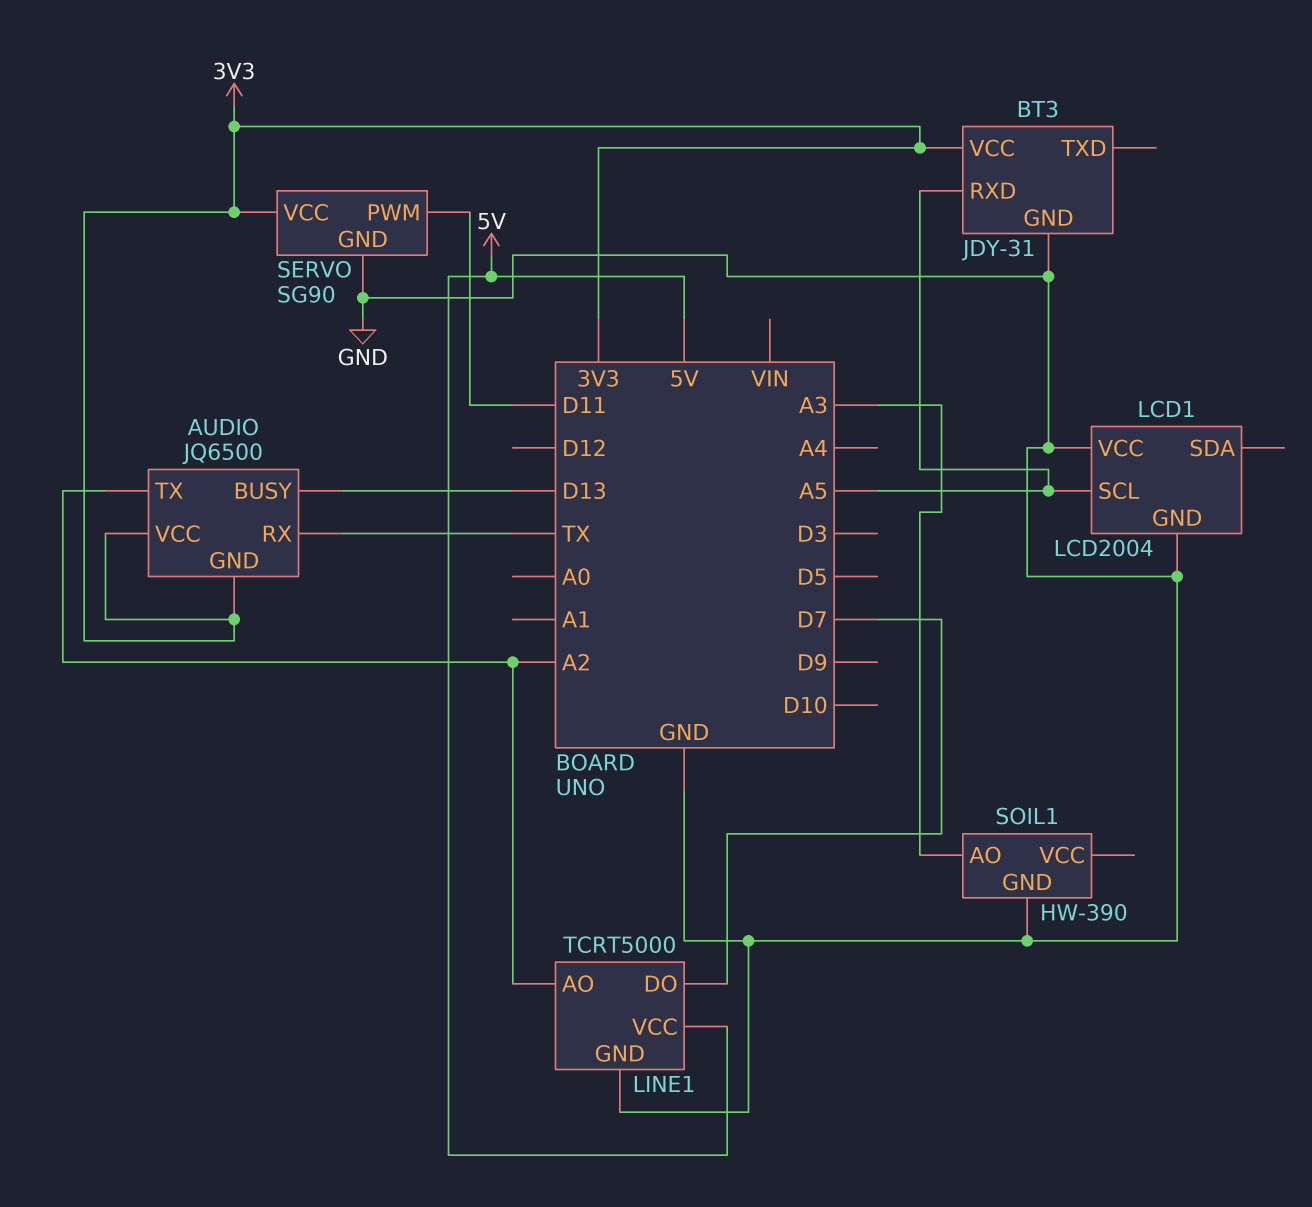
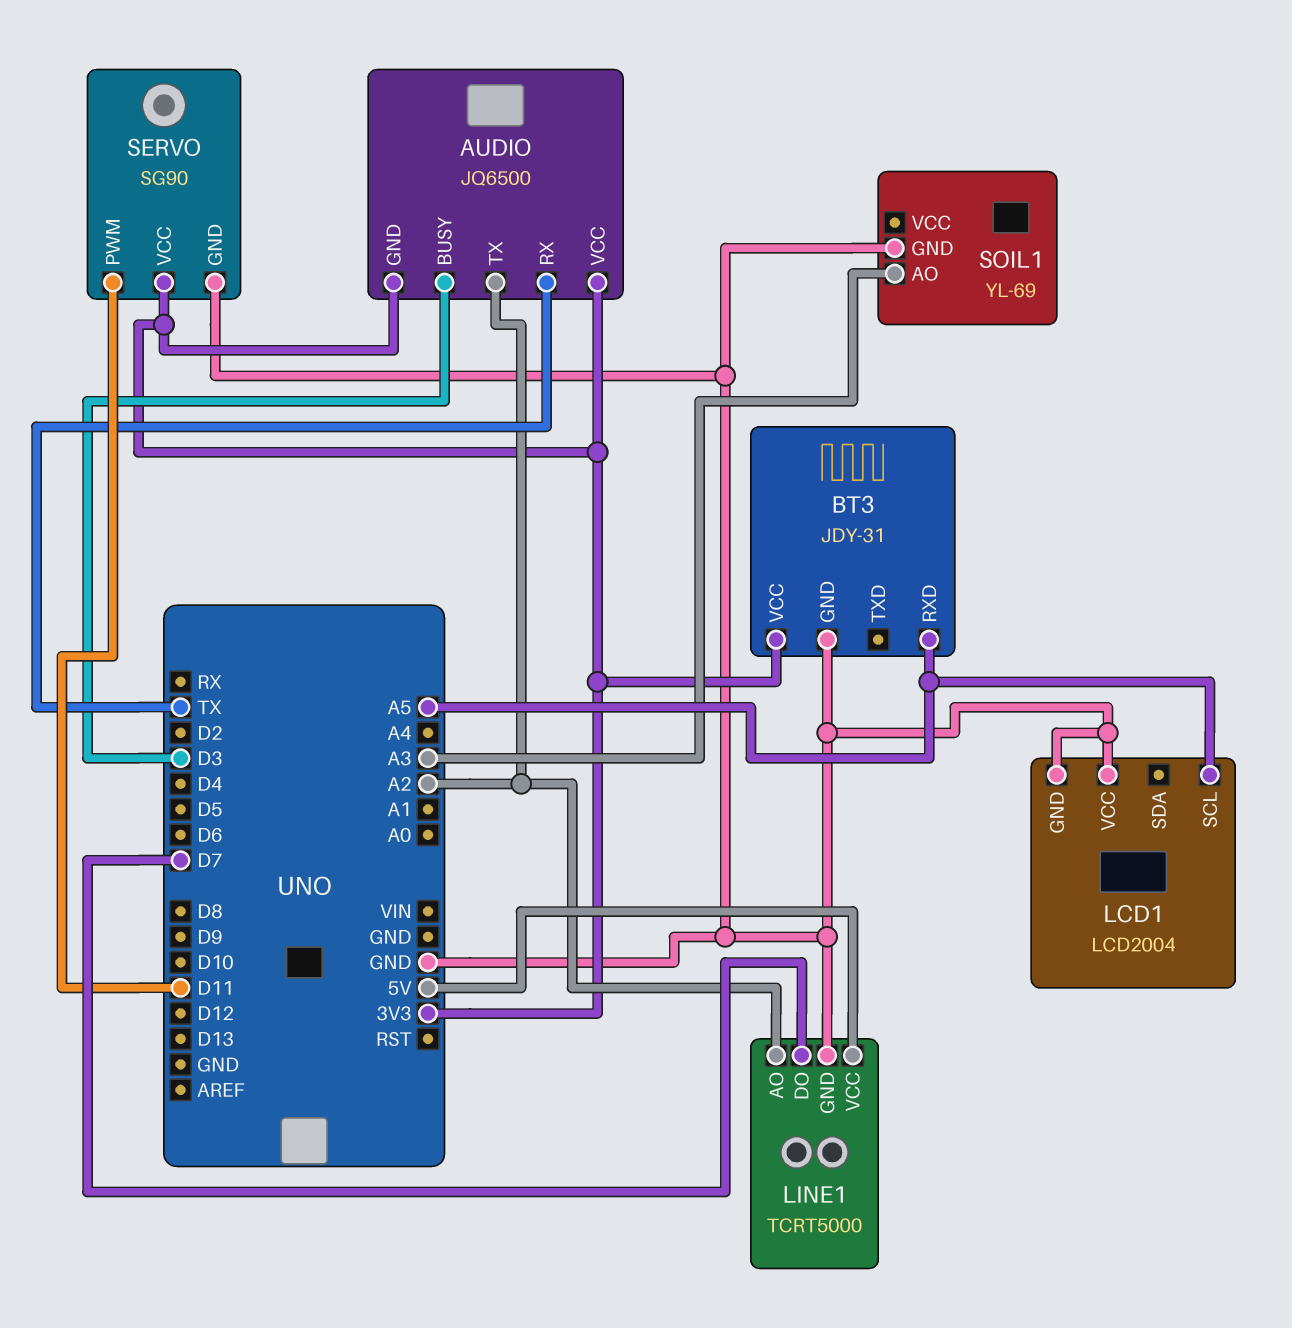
AUDIO pin BUSY: D13 -> D3
SOIL1: HW-390 -> YL-69

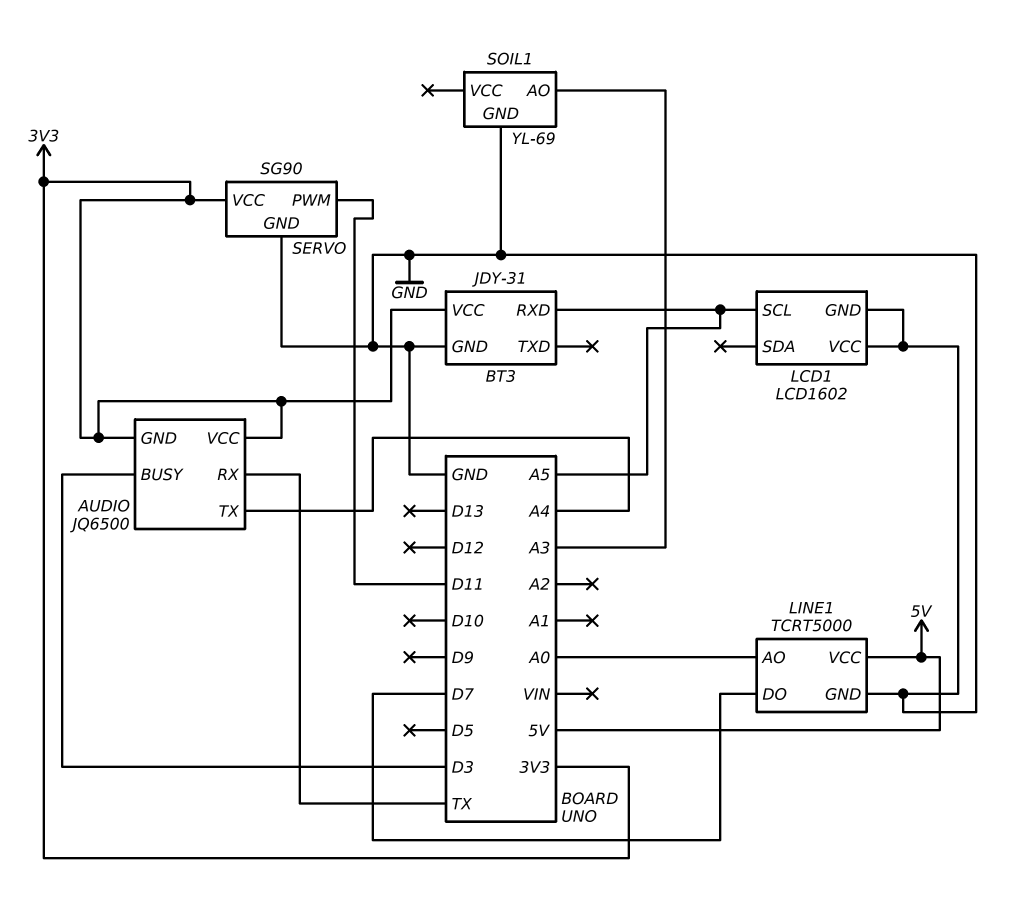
AUDIO pin TX: A2 -> A4
LCD1: LCD2004 -> LCD1602
LINE1 pin AO: A2 -> A0

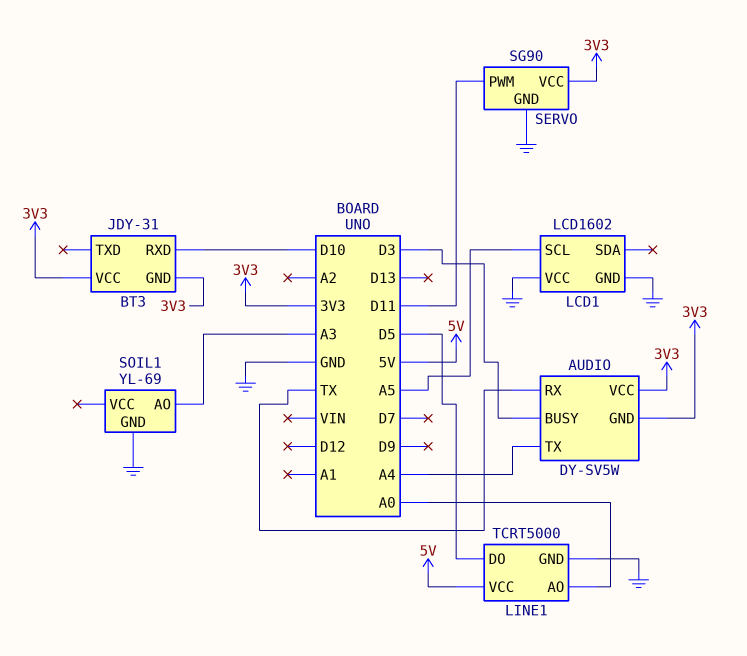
AUDIO: JQ6500 -> DY-SV5W
BT3 pin GND: GND -> 3V3
BT3 pin RXD: A5 -> D10
LINE1 pin DO: D7 -> D5

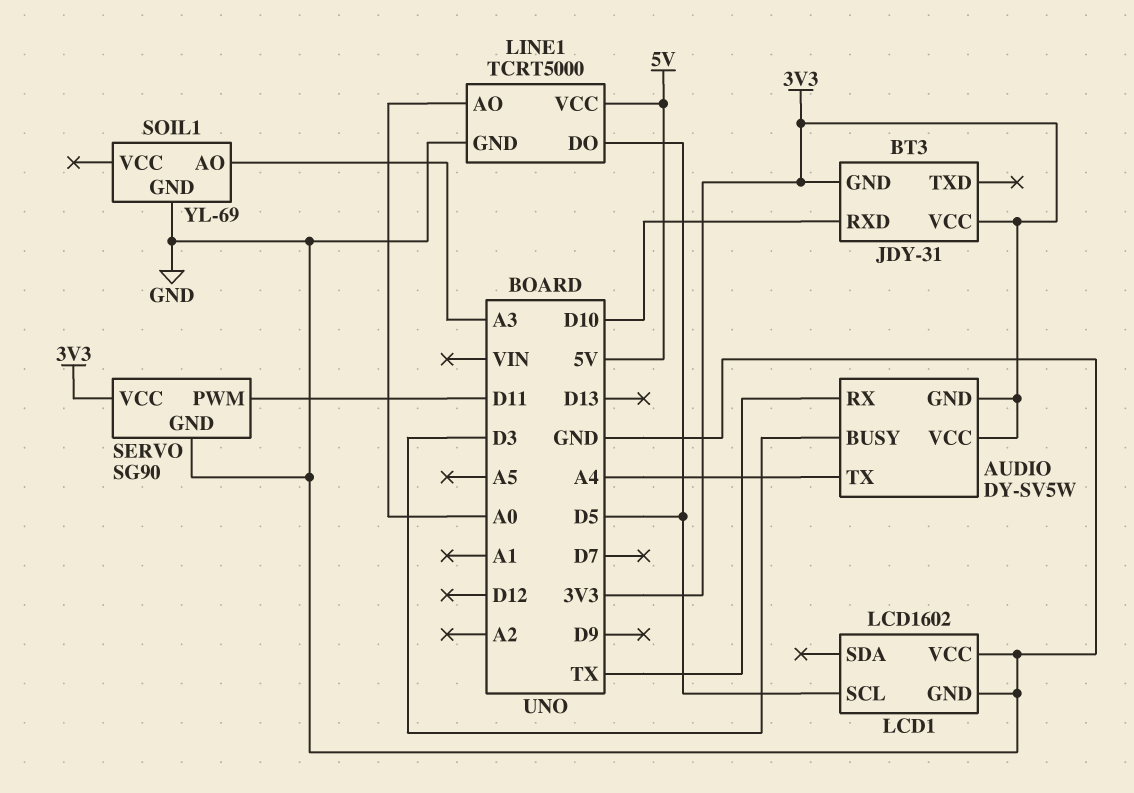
LCD1 pin SCL: A5 -> D5

